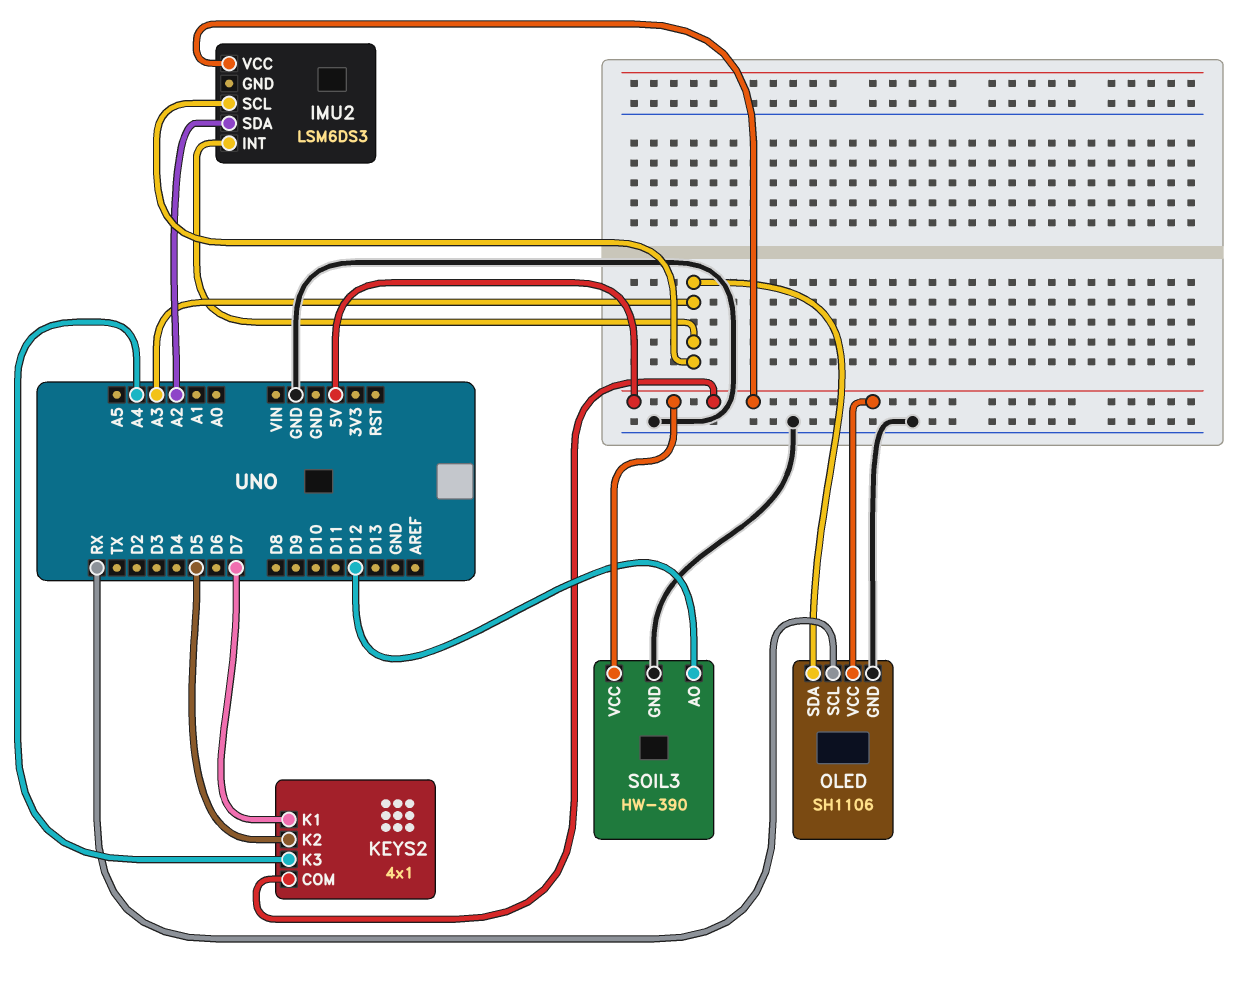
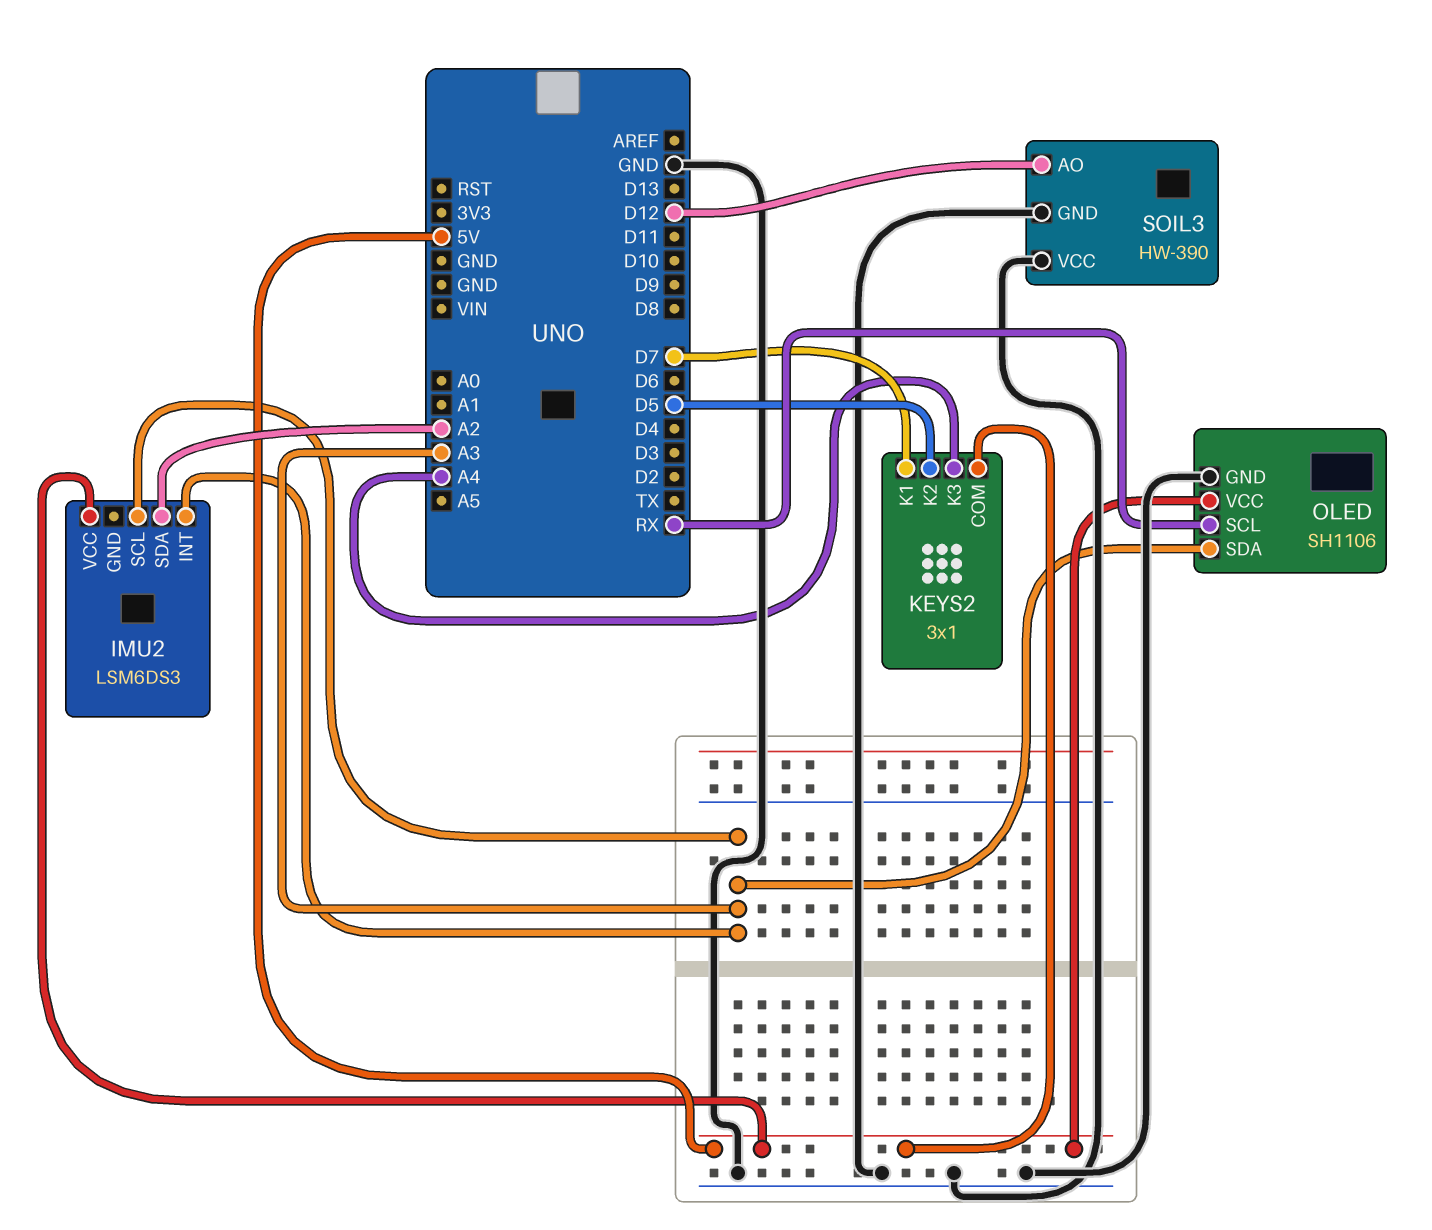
KEYS2: 4x1 -> 3x1
SOIL3 pin VCC: 5V -> GND

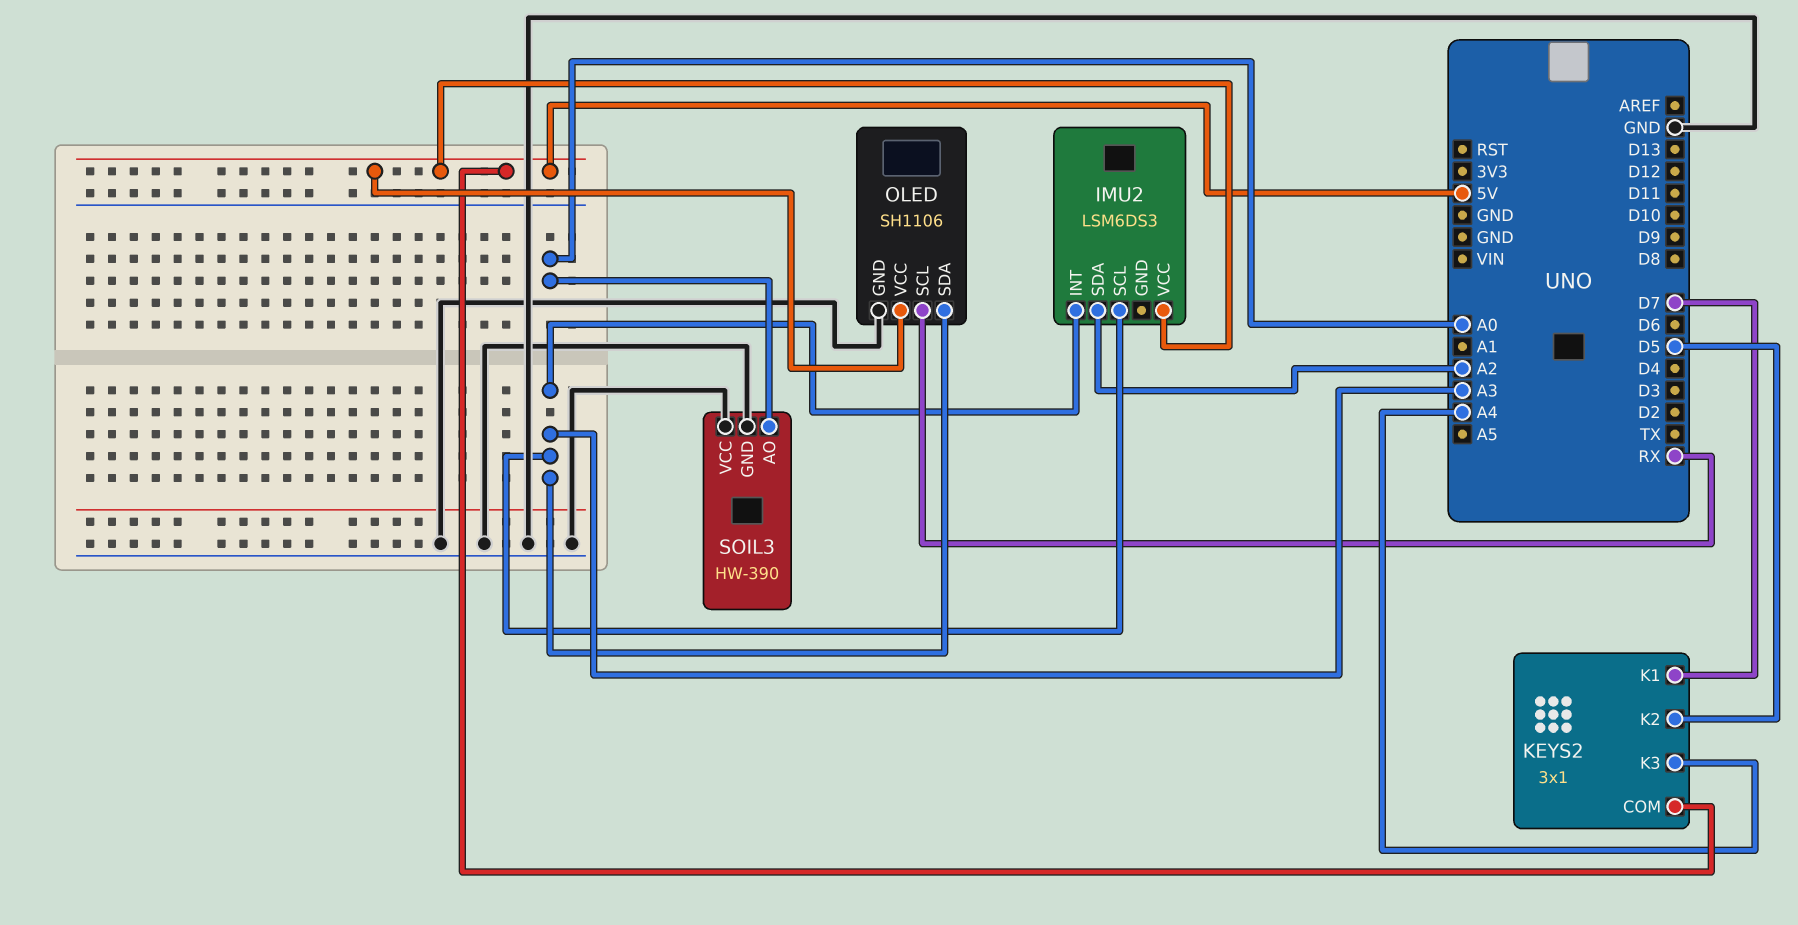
SOIL3 pin AO: D12 -> A0

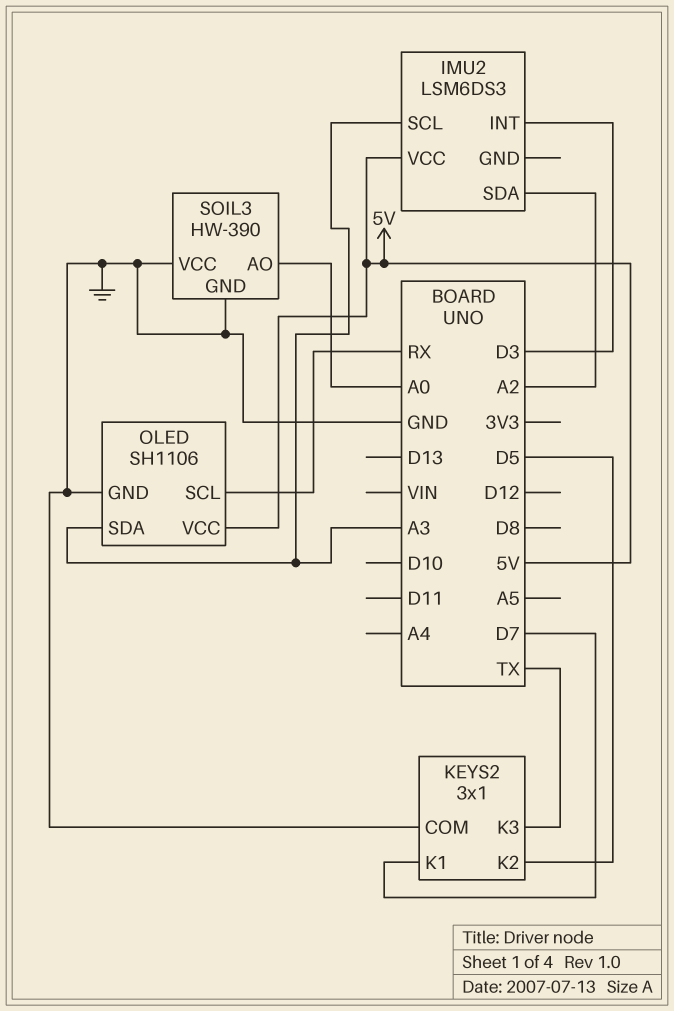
IMU2 pin INT: A3 -> D3
KEYS2 pin COM: 5V -> GND
KEYS2 pin K3: A4 -> TX

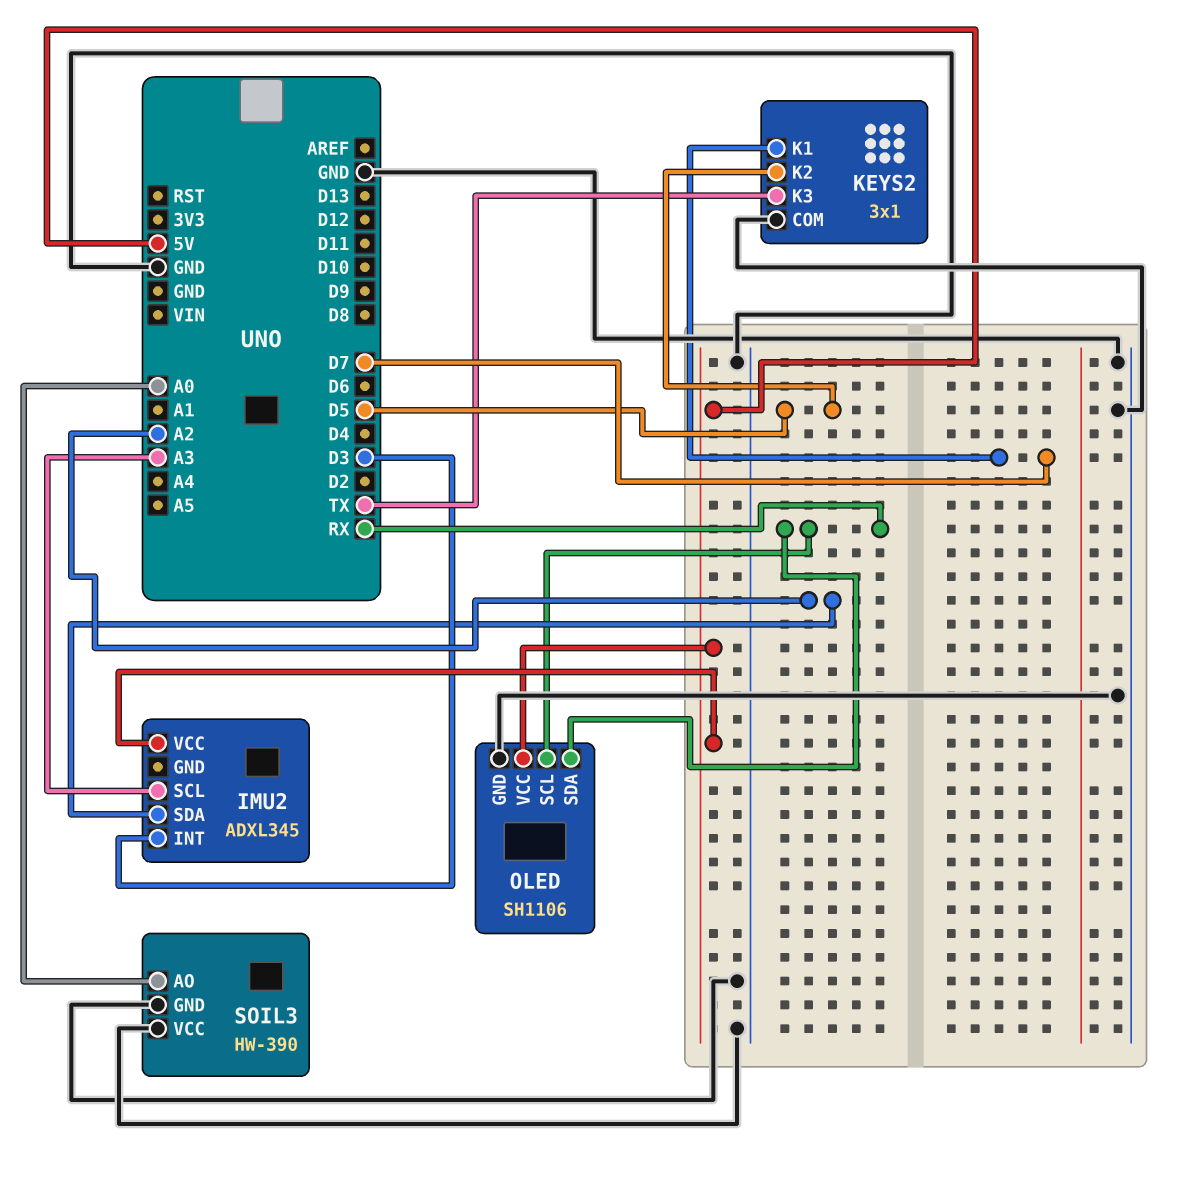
IMU2: LSM6DS3 -> ADXL345
OLED pin SDA: A3 -> RX

